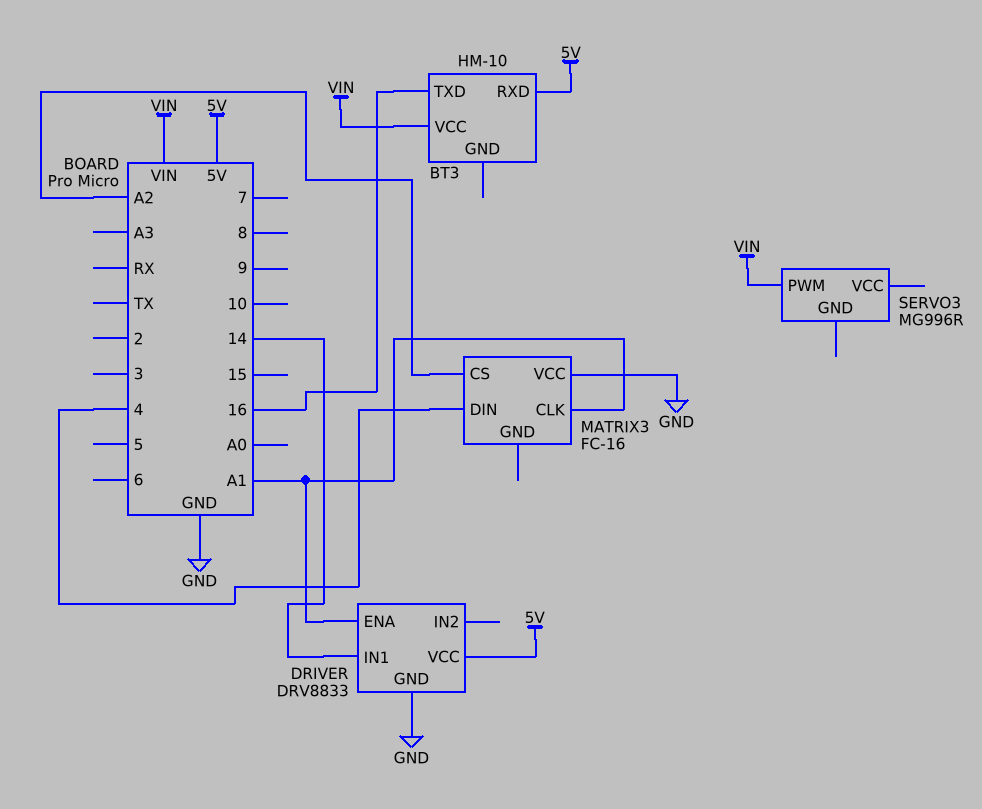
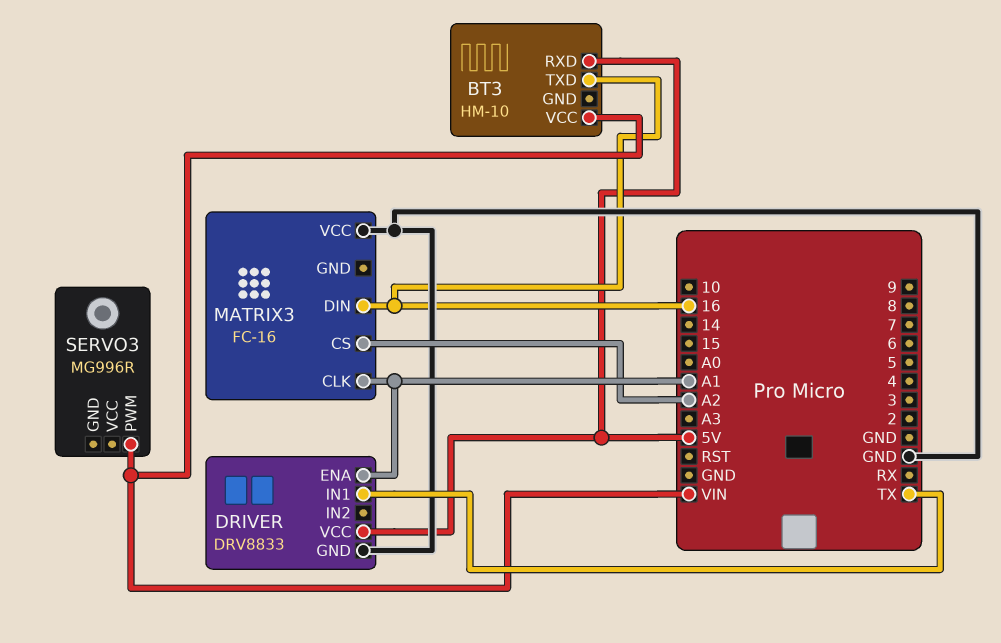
DRIVER pin IN1: 14 -> TX
MATRIX3 pin DIN: 4 -> 16

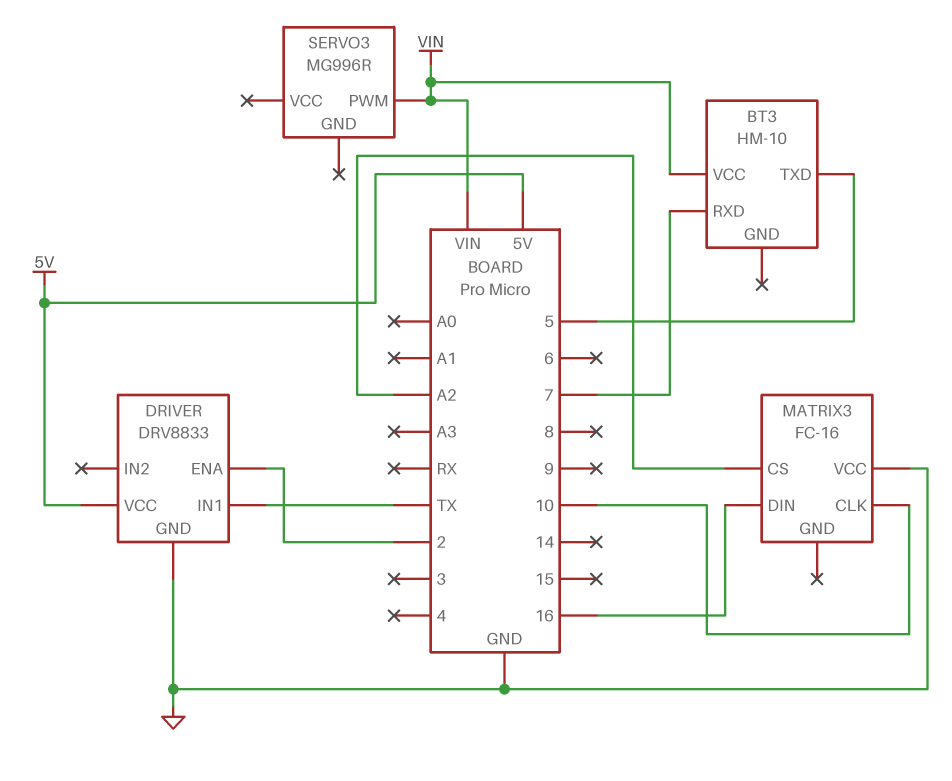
BT3 pin RXD: 5V -> 7
BT3 pin TXD: 16 -> 5
DRIVER pin ENA: A1 -> 2
MATRIX3 pin CLK: A1 -> 10

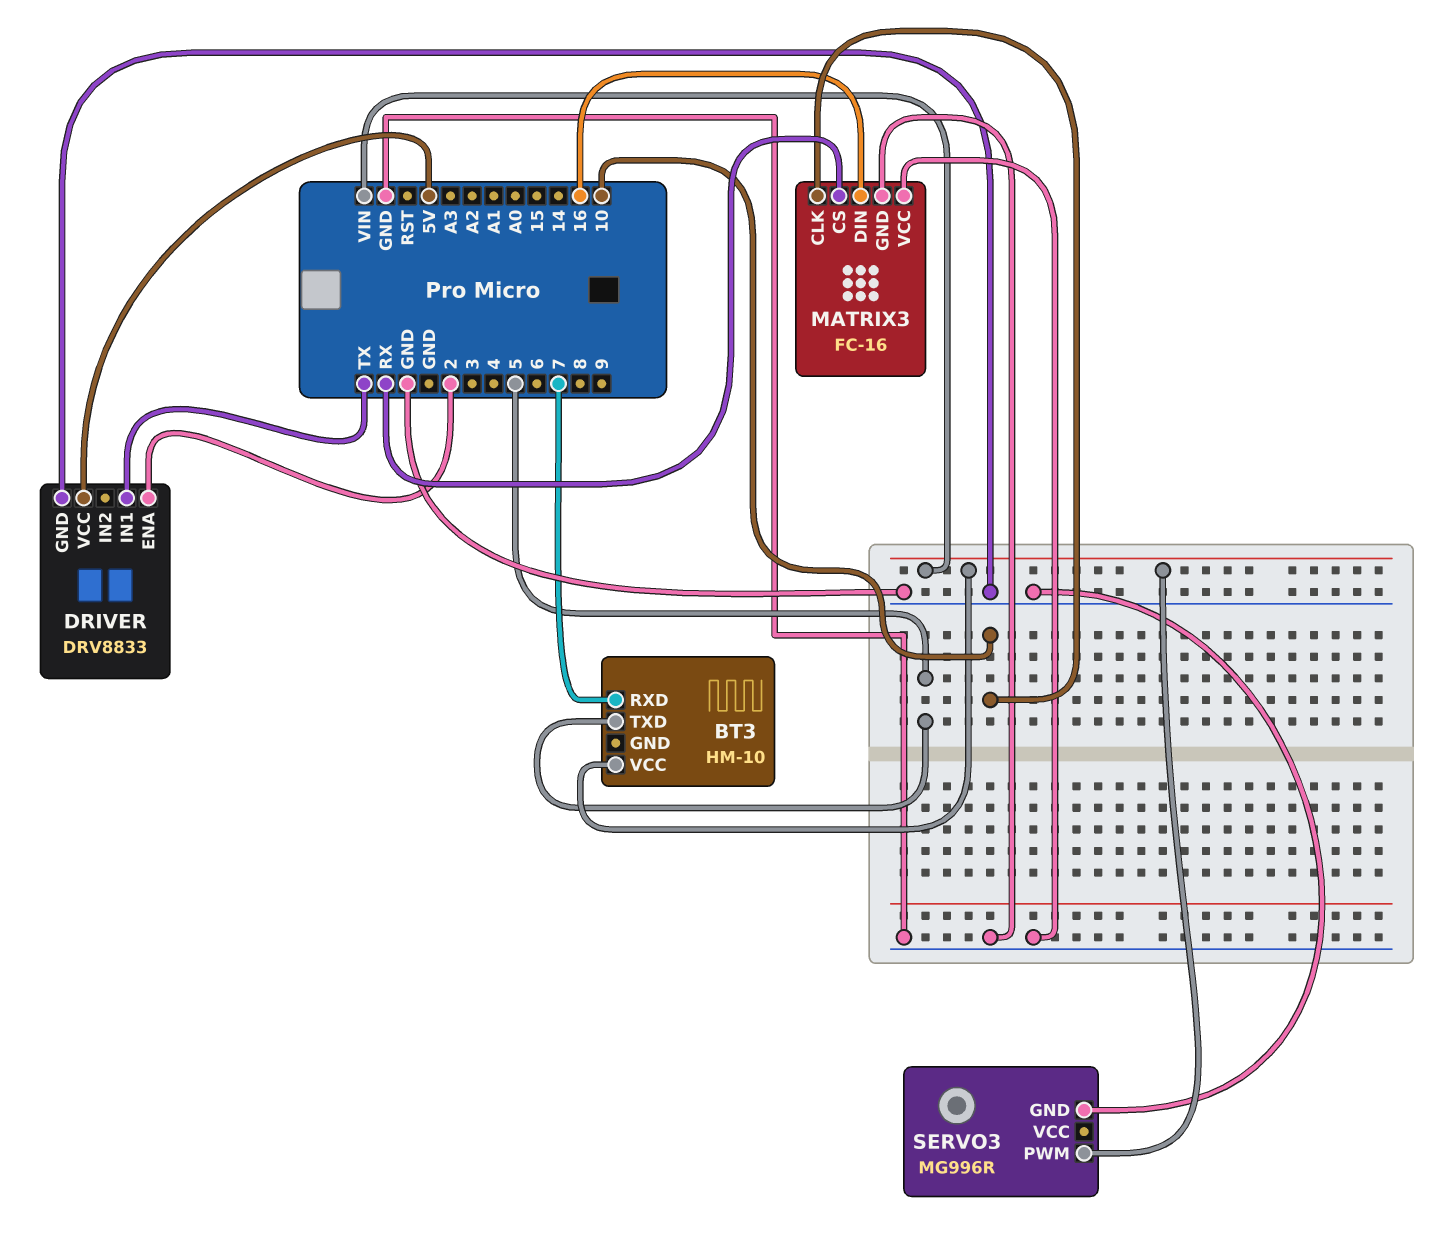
MATRIX3 pin CS: A2 -> RX
MATRIX3 pin GND: none -> GND
SERVO3 pin GND: none -> GND

